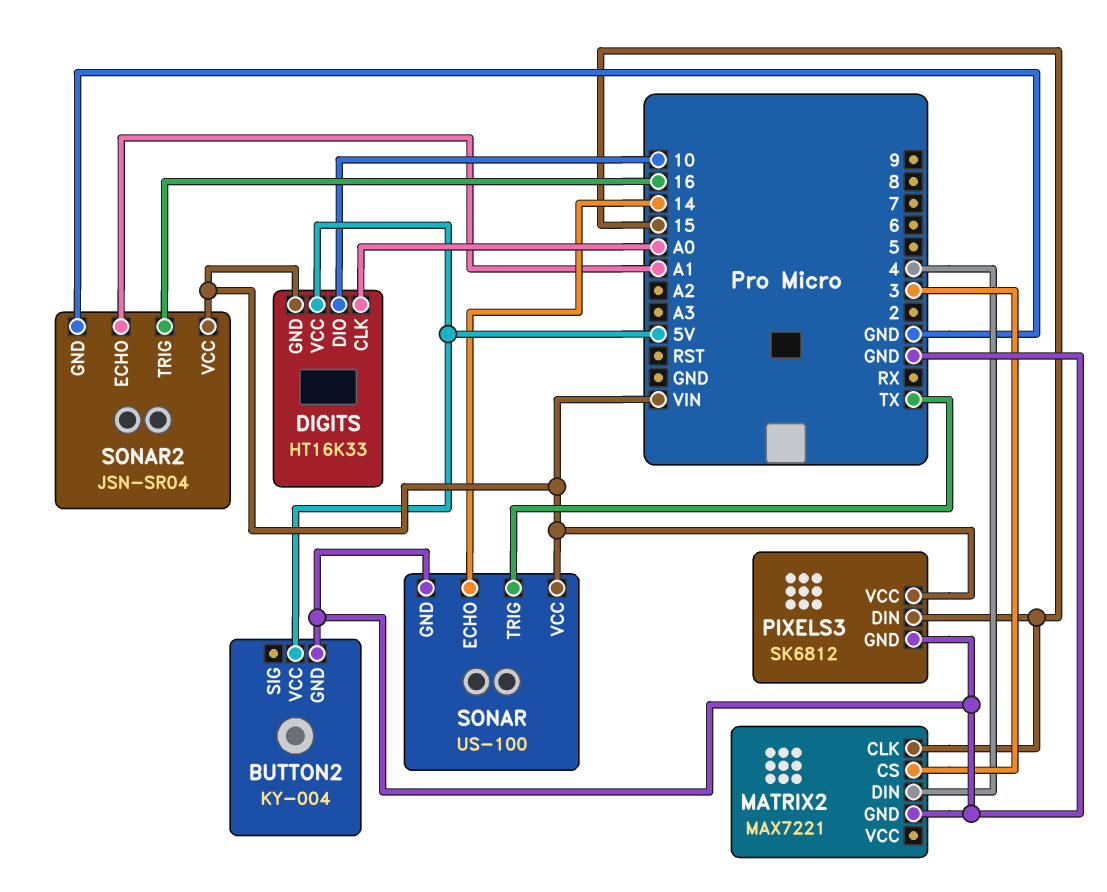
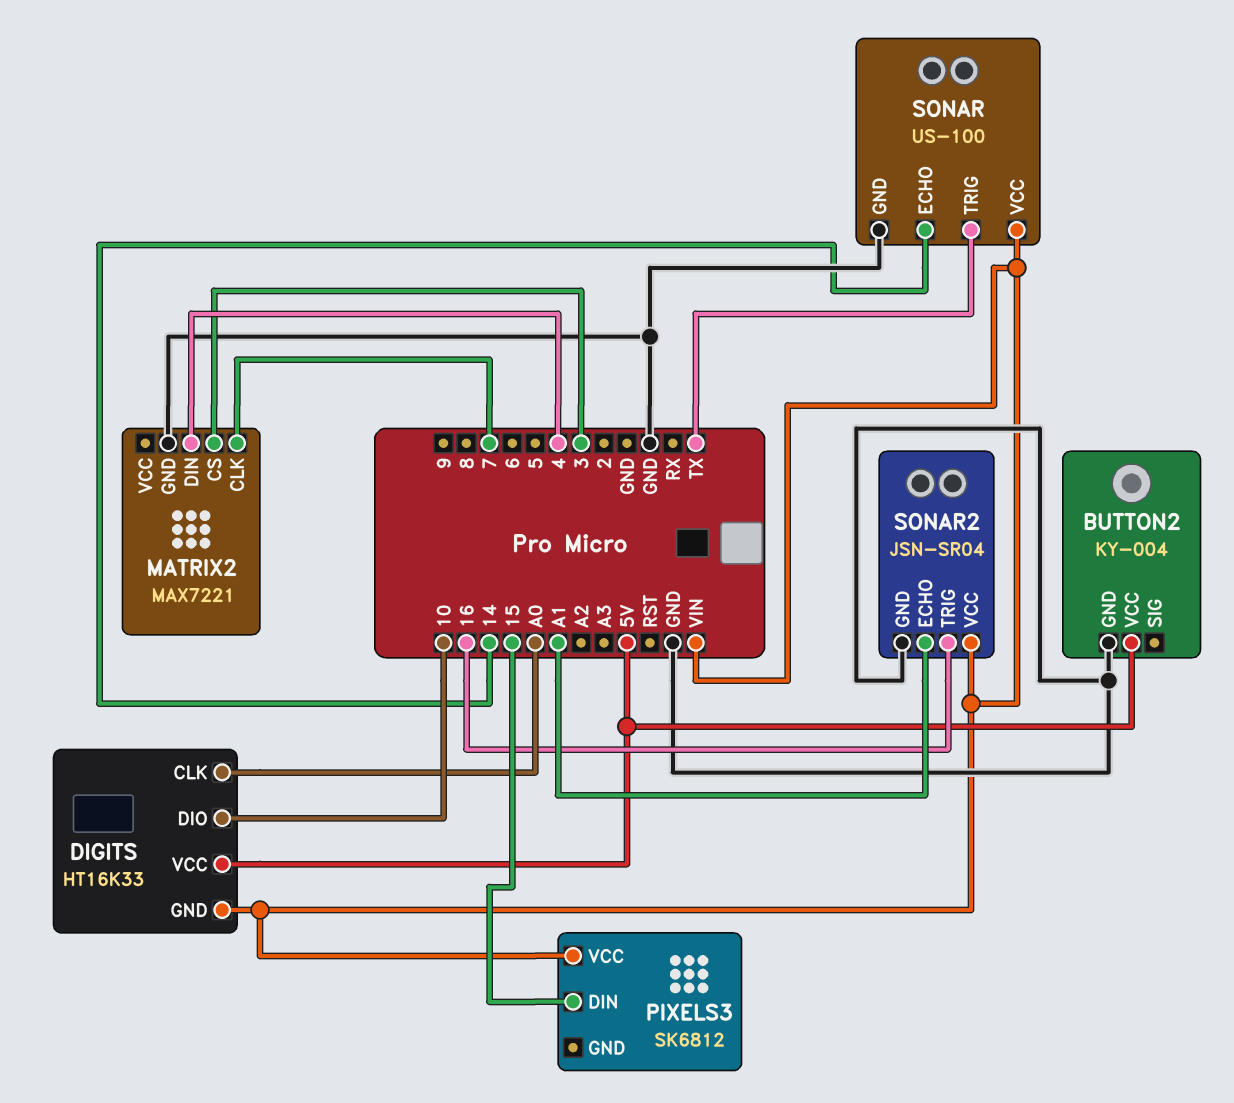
MATRIX2 pin CLK: 15 -> 7
PIXELS3 pin GND: GND -> none

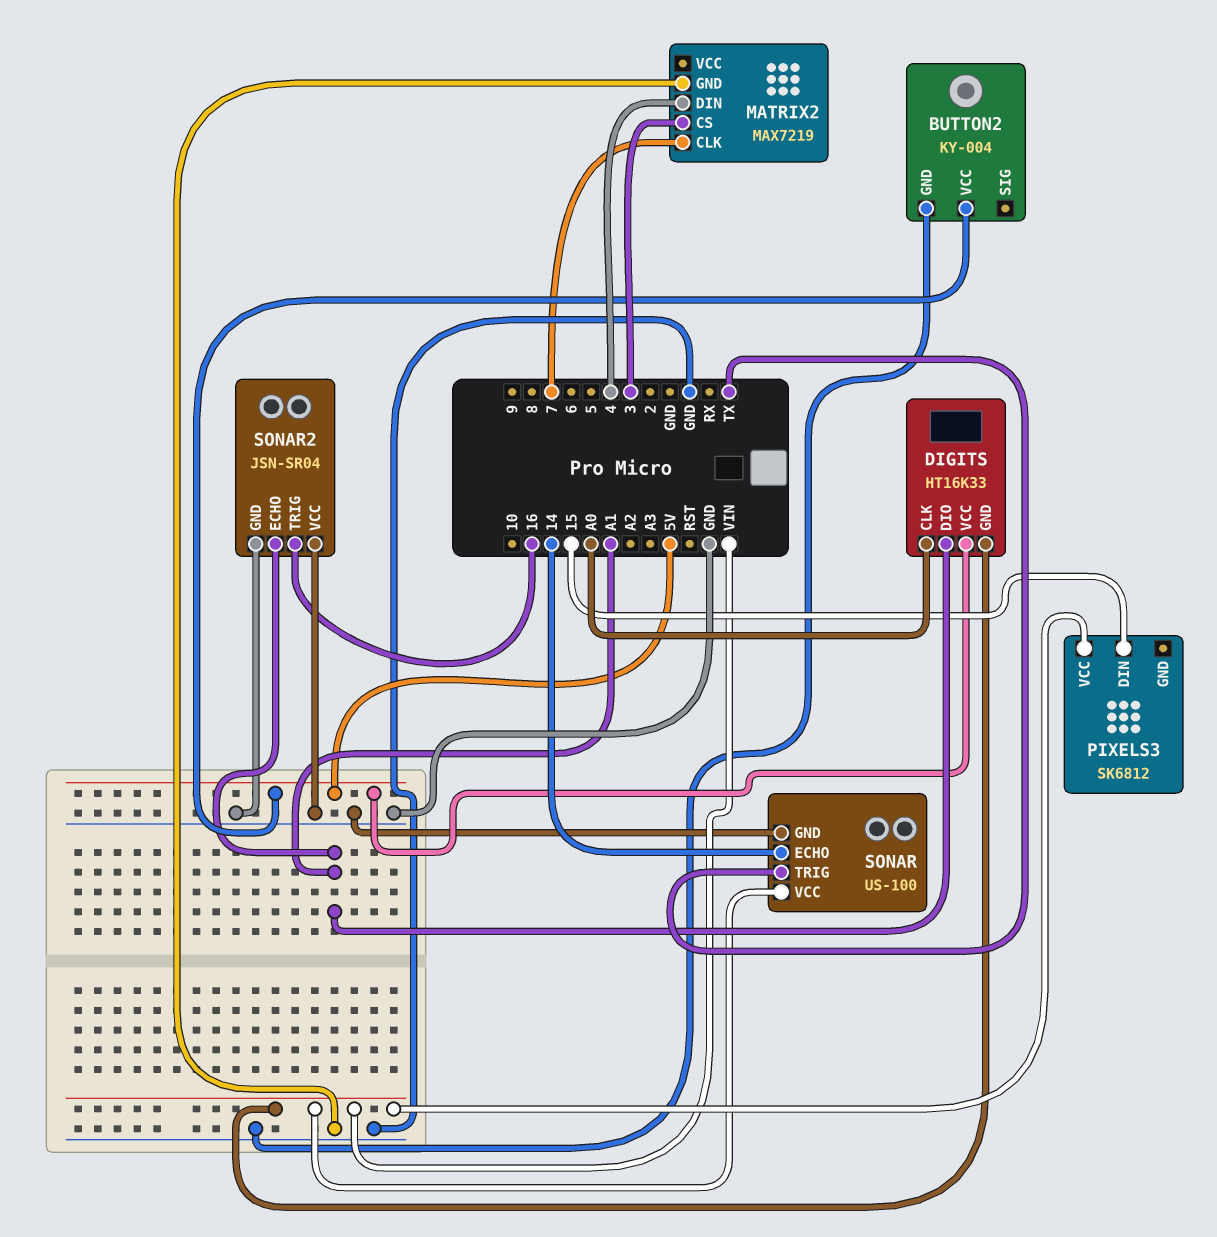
DIGITS pin DIO: 10 -> A1
MATRIX2: MAX7221 -> MAX7219
SONAR2 pin VCC: VIN -> GND

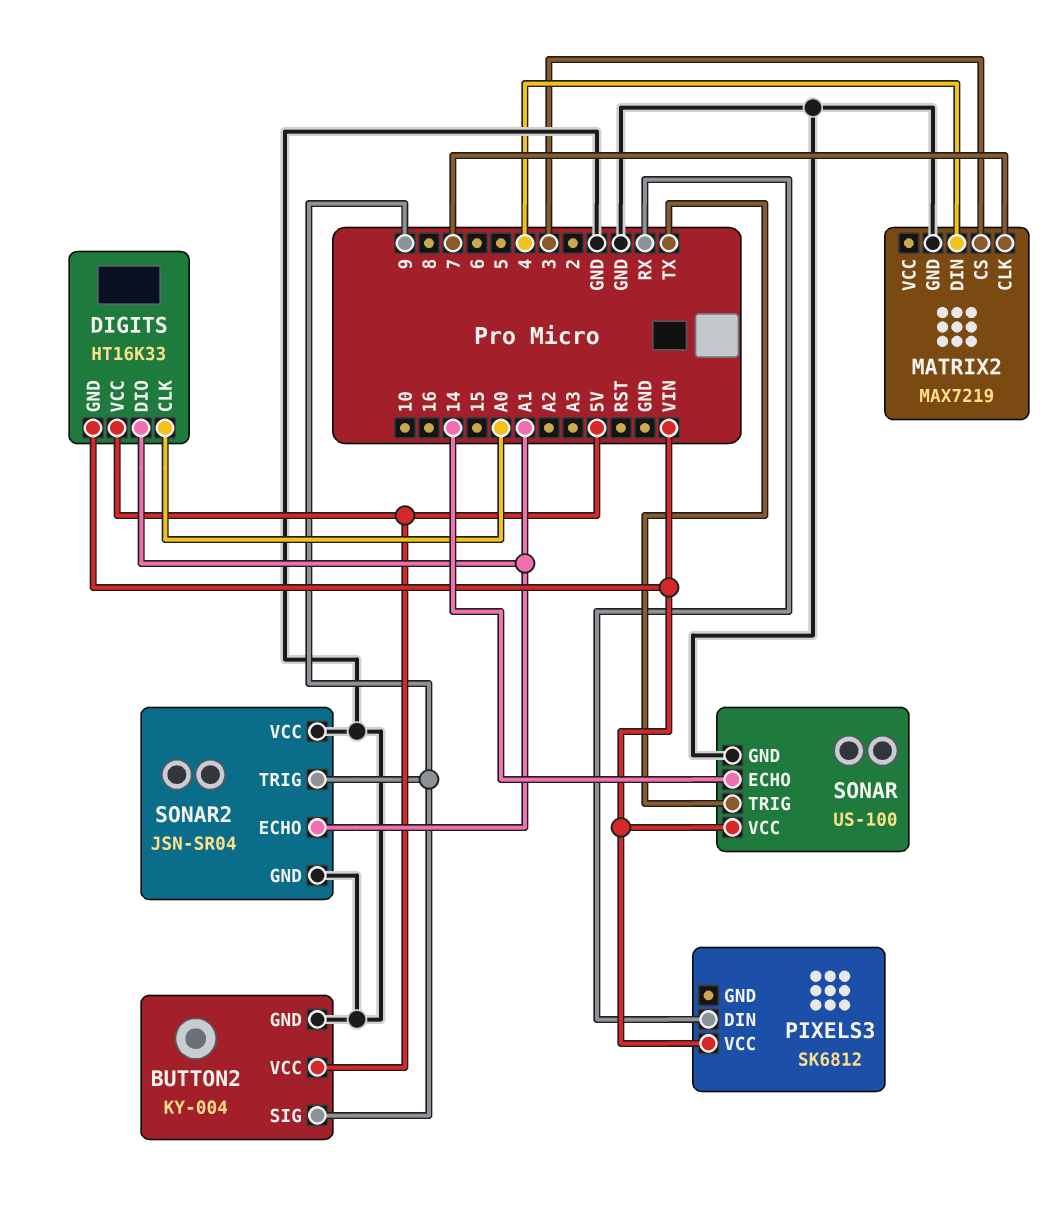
BUTTON2 pin SIG: none -> 9
PIXELS3 pin DIN: 15 -> RX
SONAR2 pin TRIG: 16 -> 9

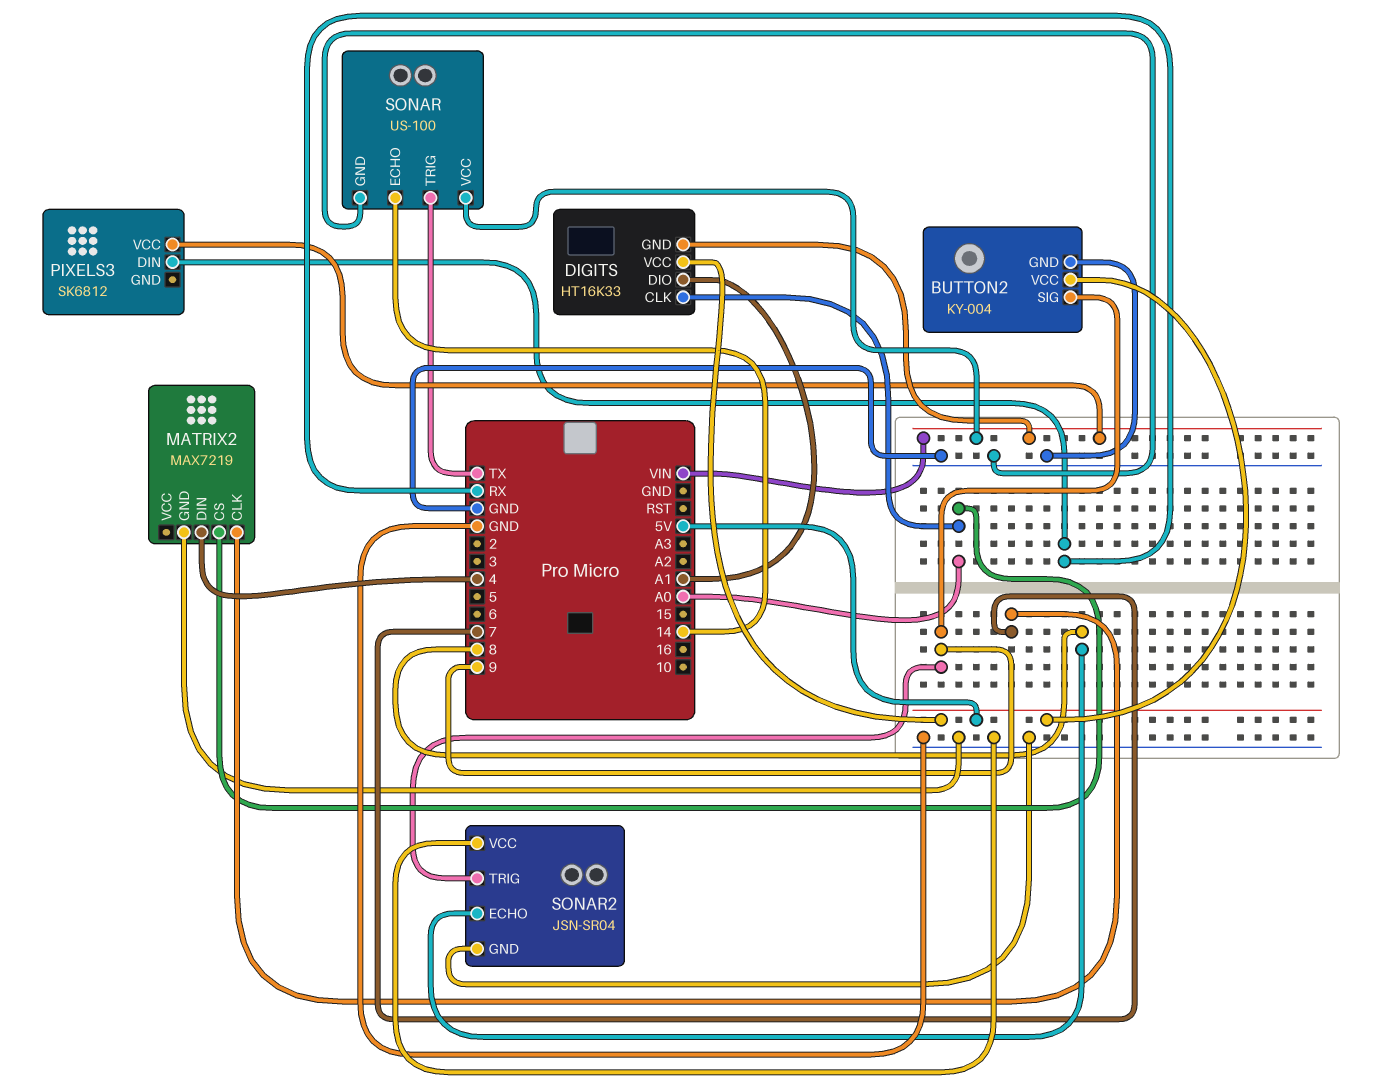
MATRIX2 pin CS: 3 -> A0
SONAR2 pin ECHO: A1 -> 8

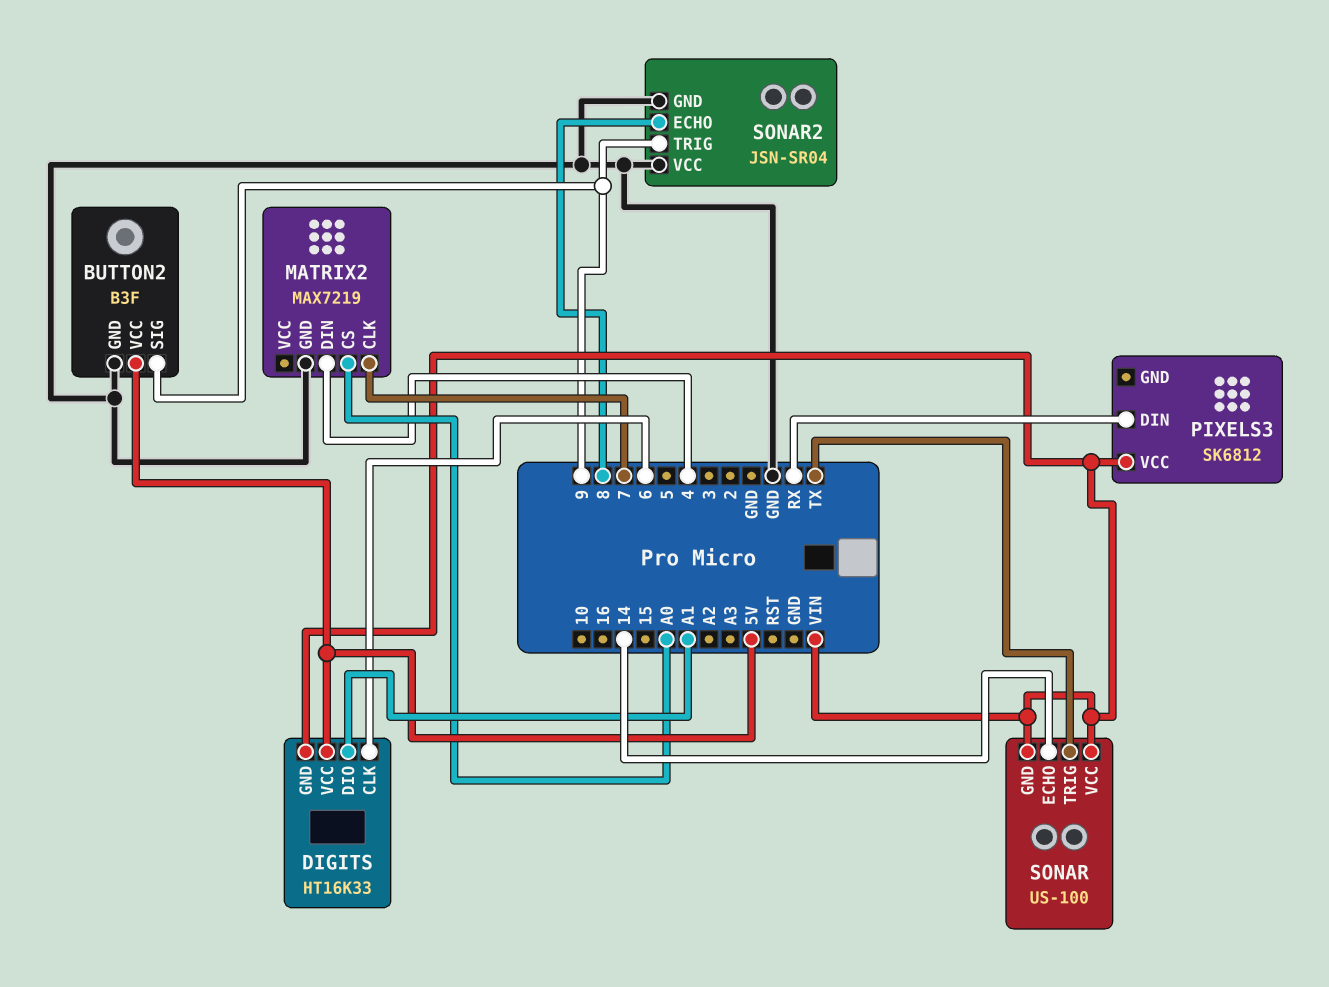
BUTTON2: KY-004 -> B3F
DIGITS pin CLK: A0 -> 6
SONAR pin GND: GND -> VIN

